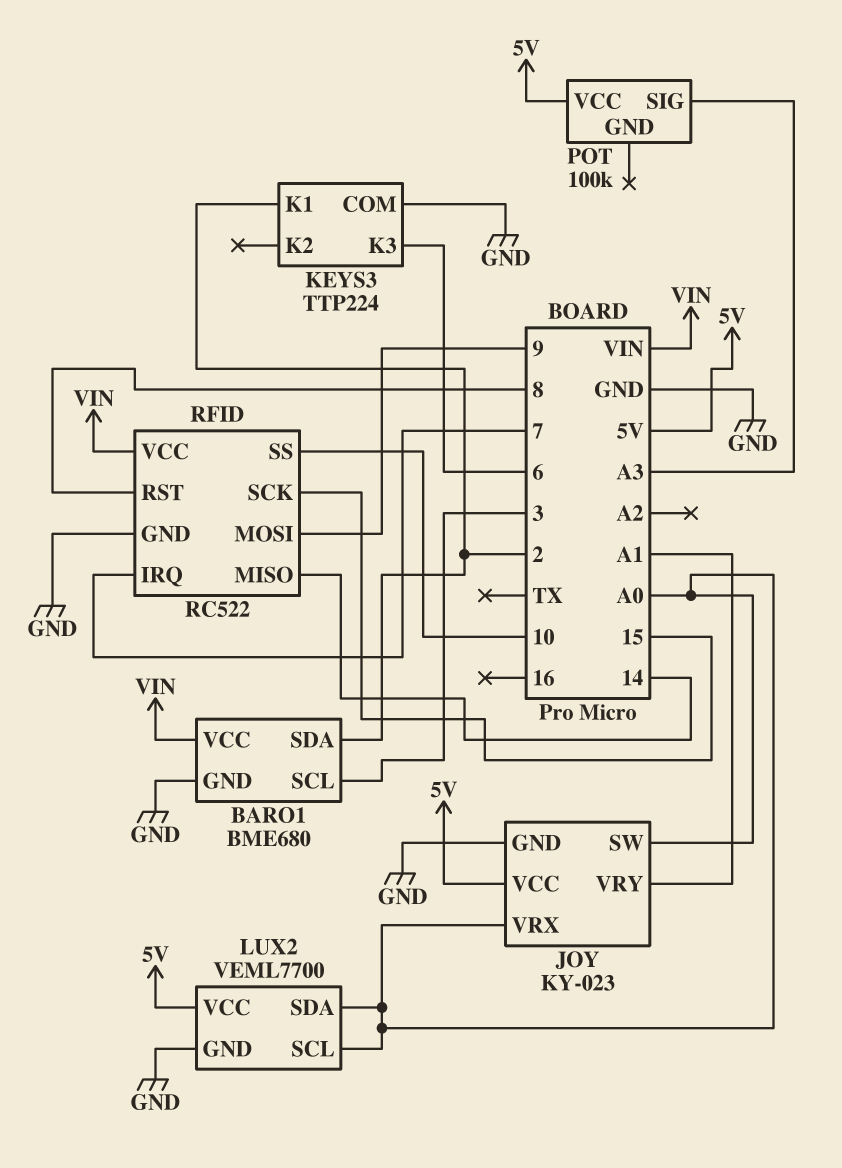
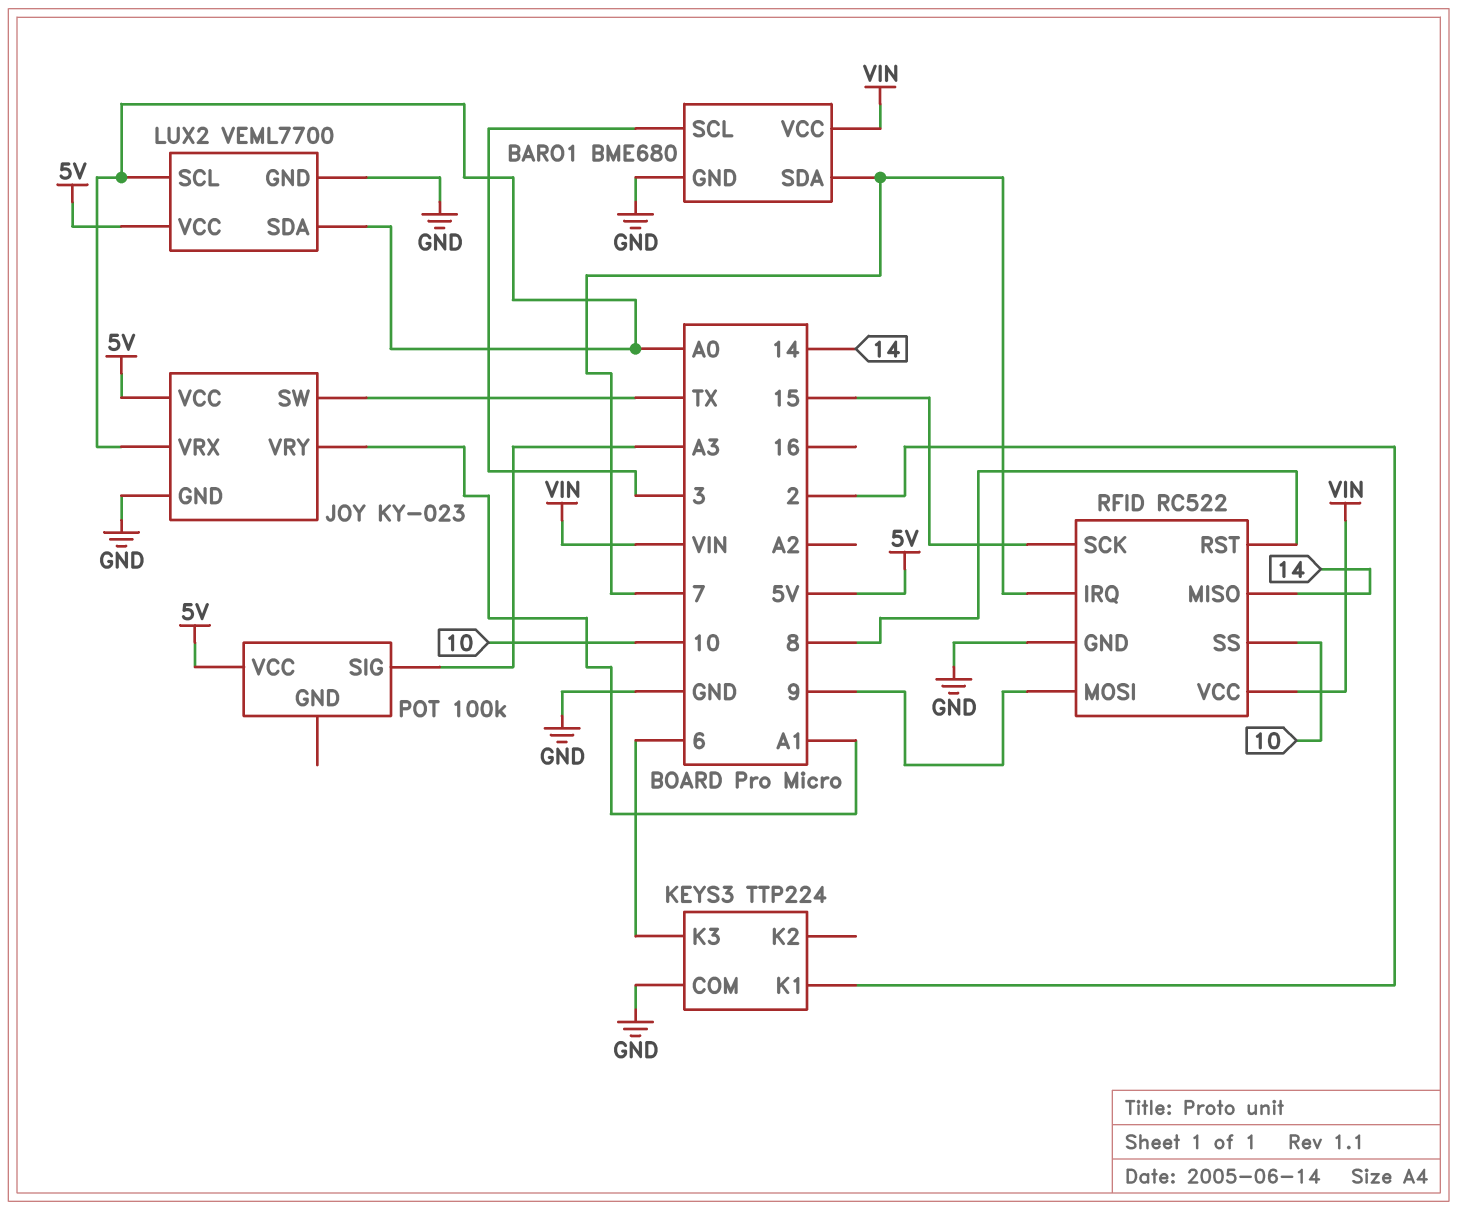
BARO1 pin SDA: 2 -> 7
JOY pin SW: A0 -> TX

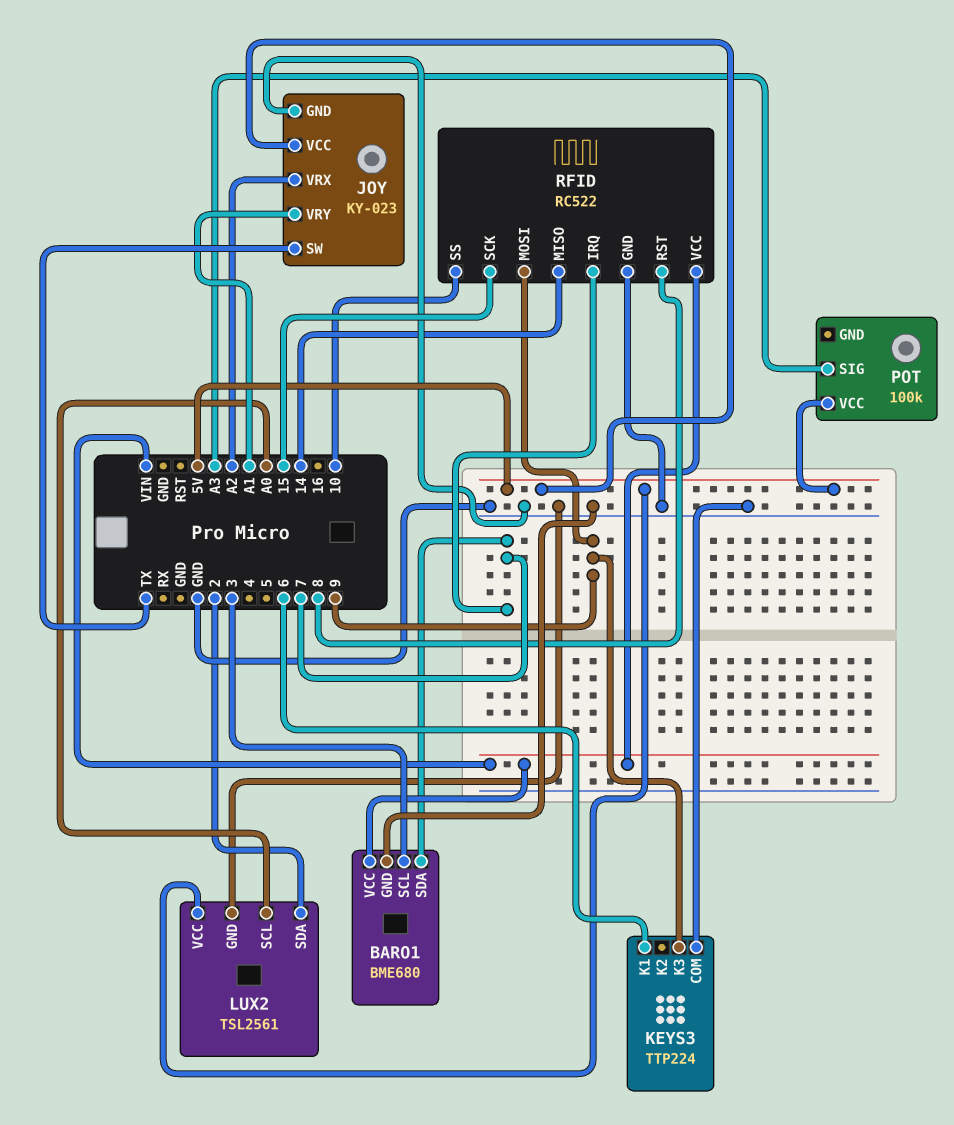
JOY pin VRX: A0 -> A2
KEYS3 pin K1: 2 -> 6
KEYS3 pin K3: 6 -> 9
LUX2: VEML7700 -> TSL2561
LUX2 pin SDA: A0 -> 2

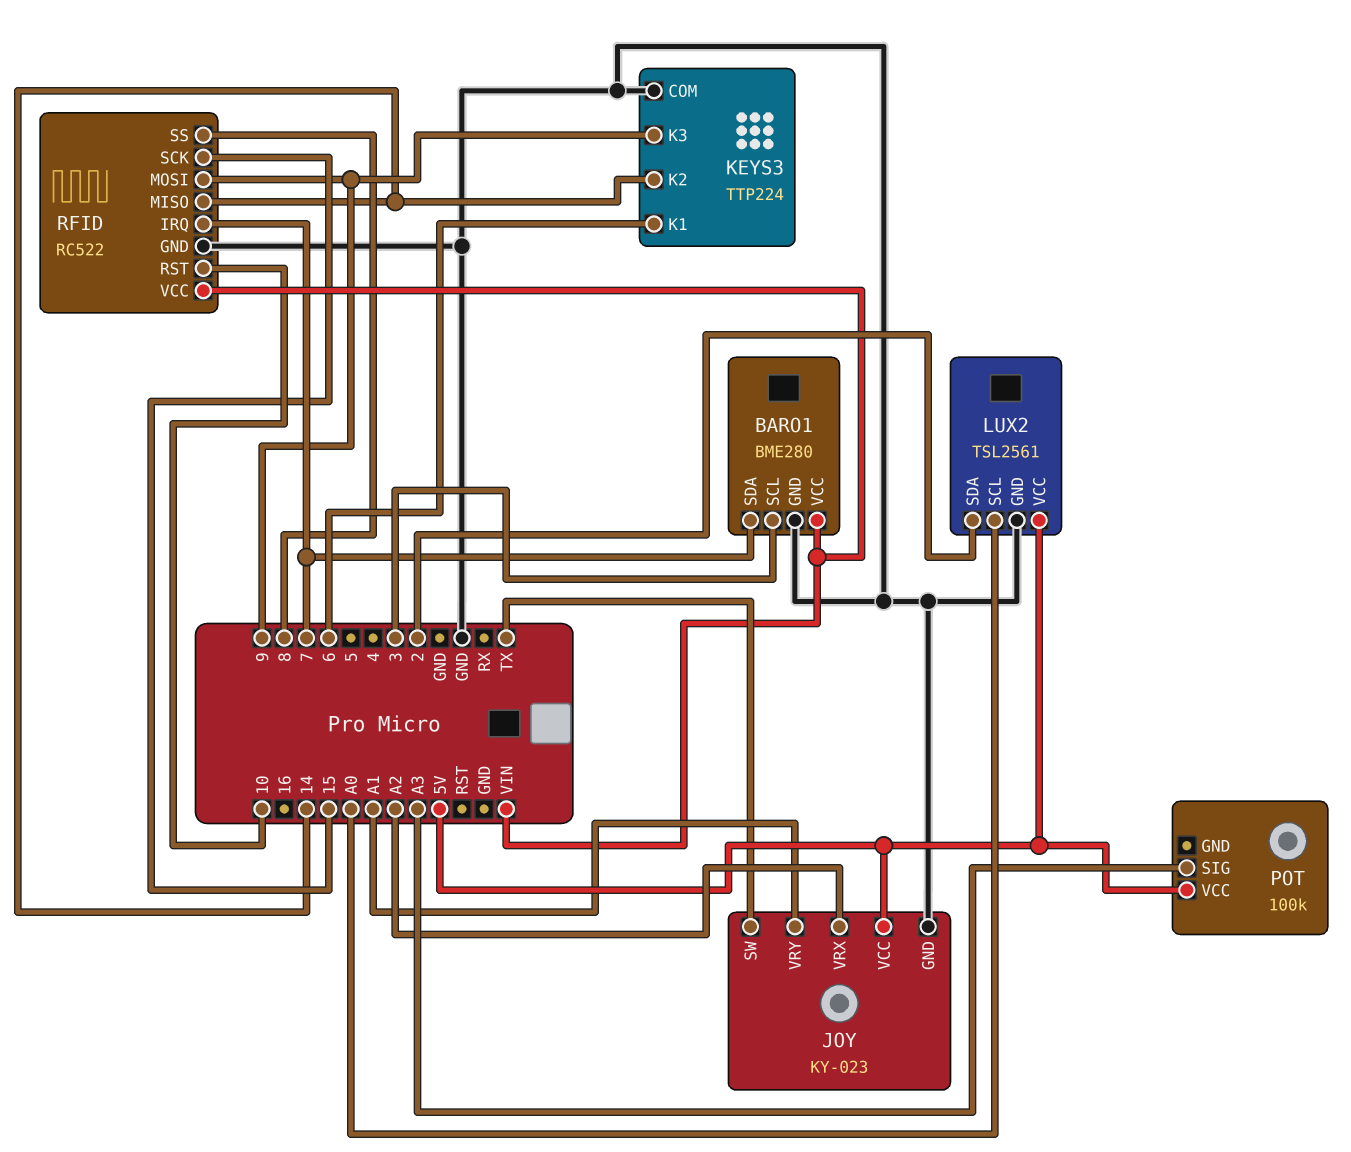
BARO1: BME680 -> BME280
KEYS3 pin K2: none -> 14
RFID pin RST: 8 -> 10
RFID pin SS: 10 -> 8

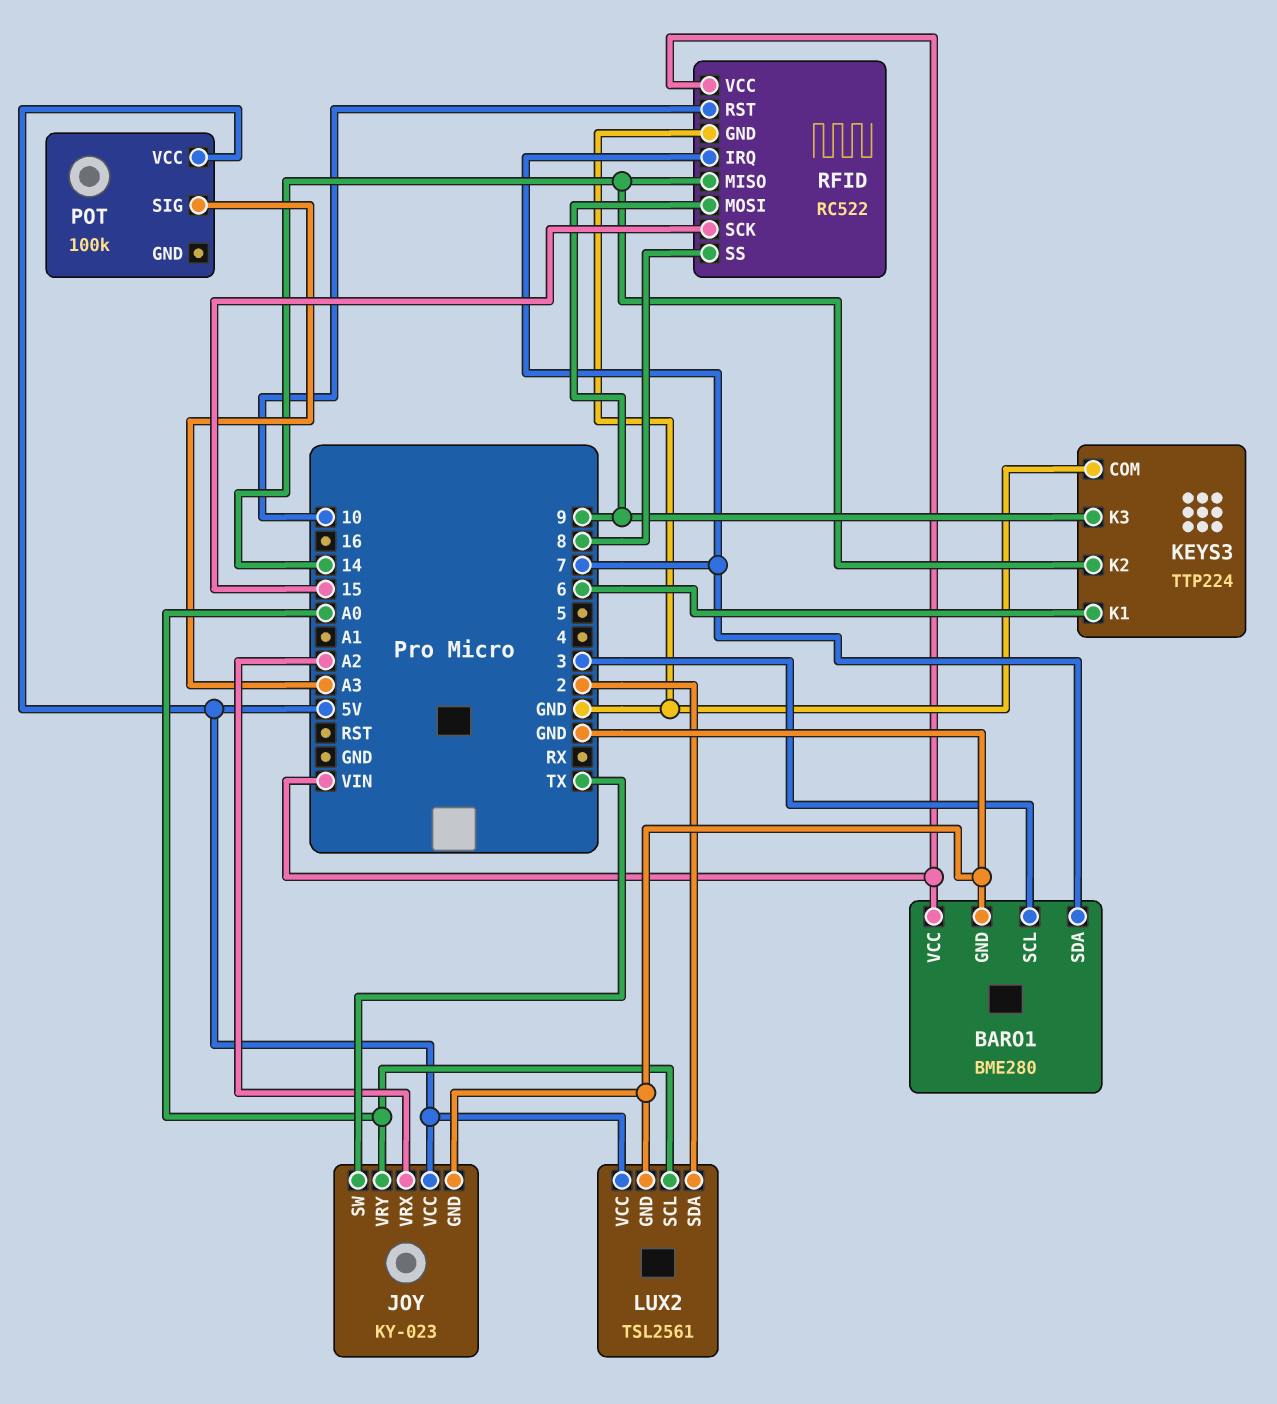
JOY pin VRY: A1 -> A0

